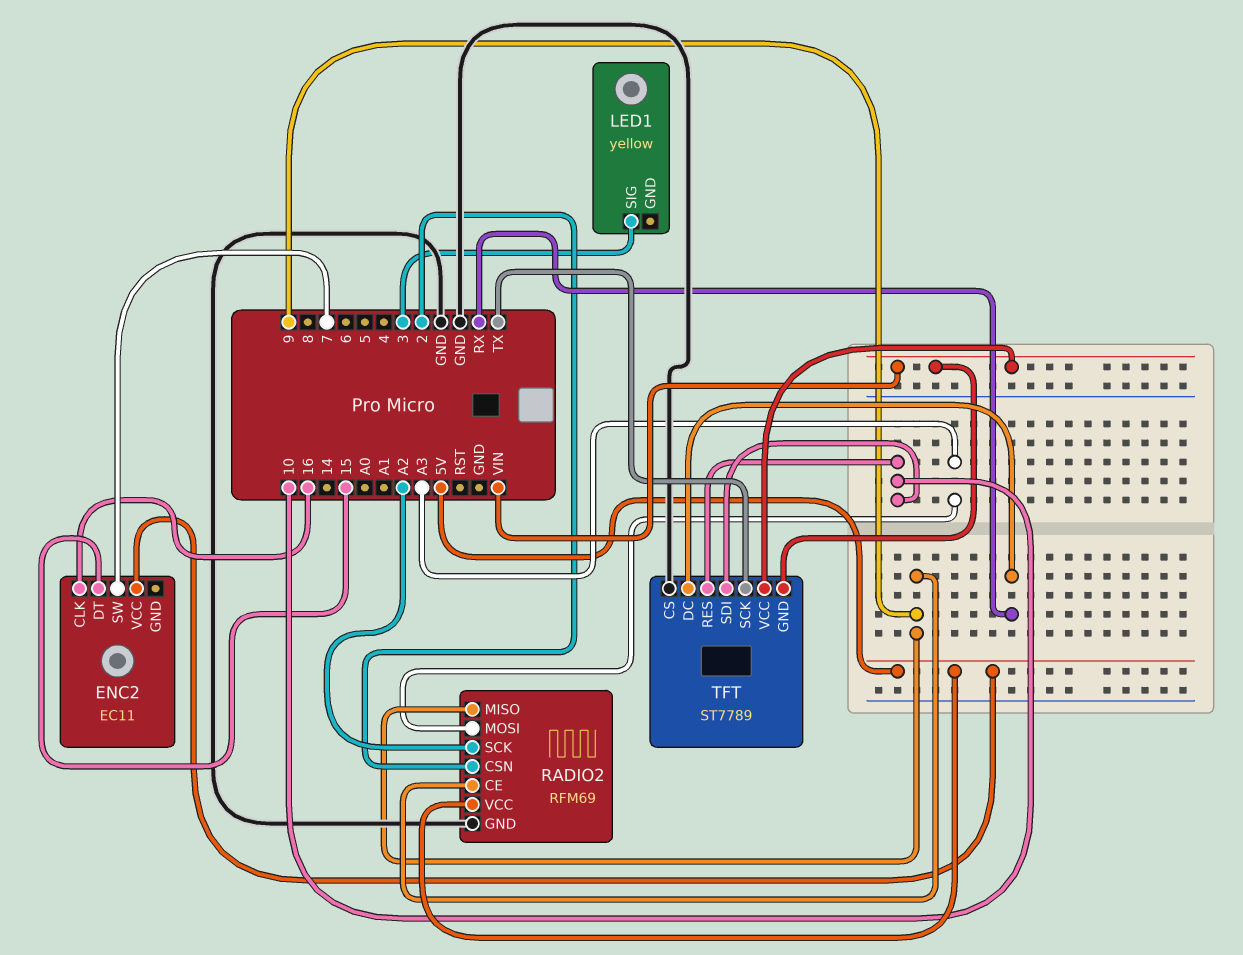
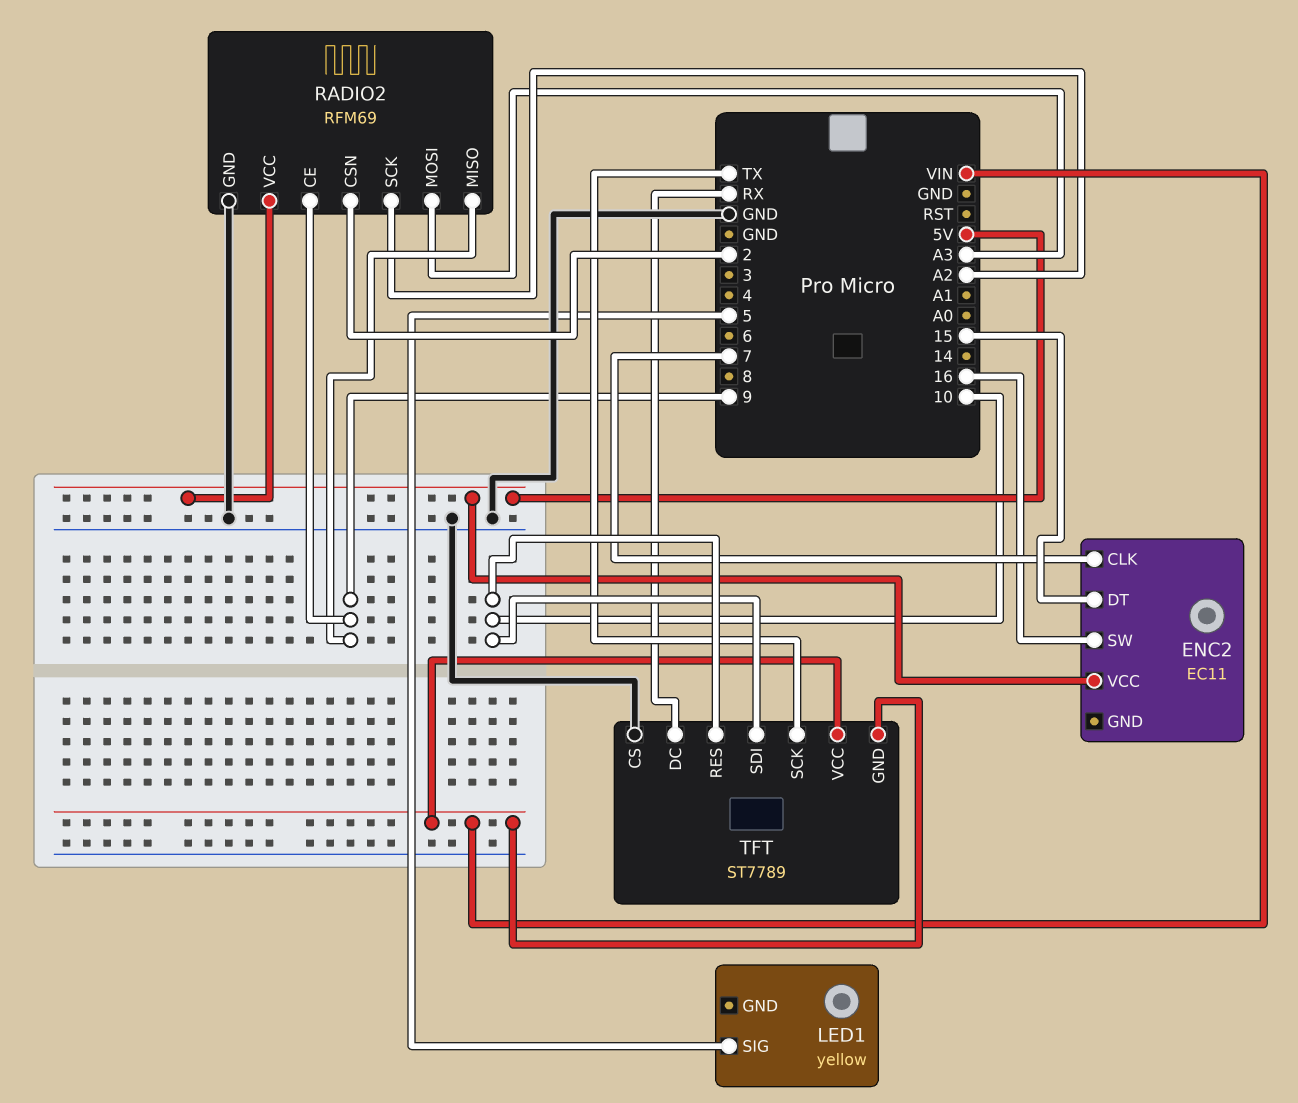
ENC2 pin CLK: 16 -> 7
ENC2 pin SW: 7 -> 16
LED1 pin SIG: 3 -> 5

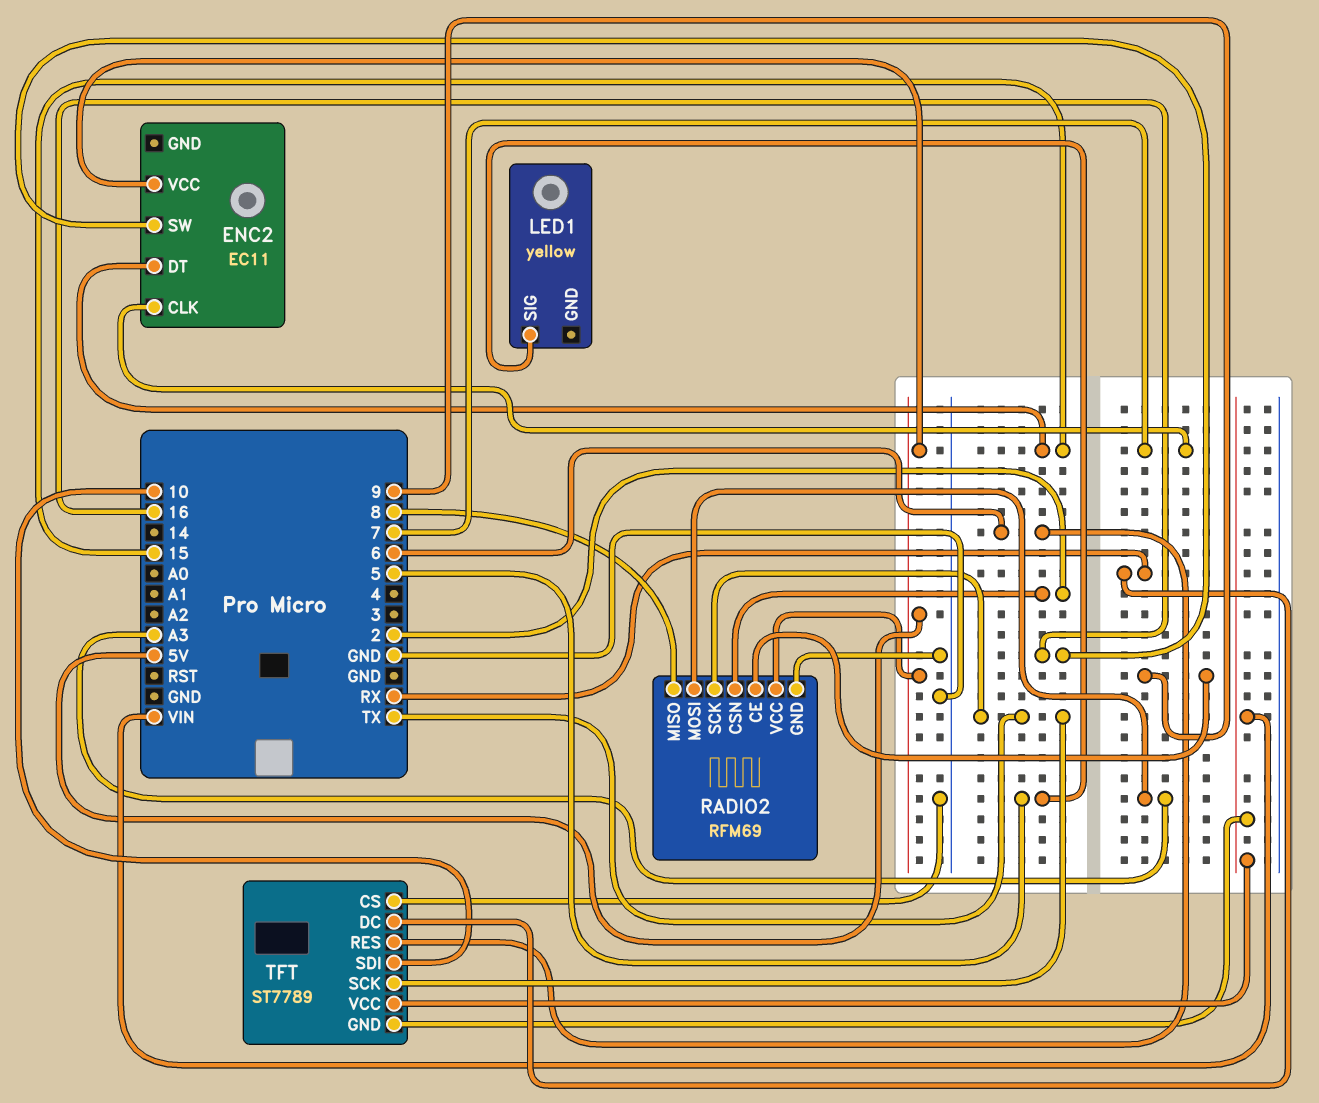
RADIO2 pin MISO: 9 -> 8
RADIO2 pin SCK: A2 -> TX
TFT pin RES: 10 -> 6

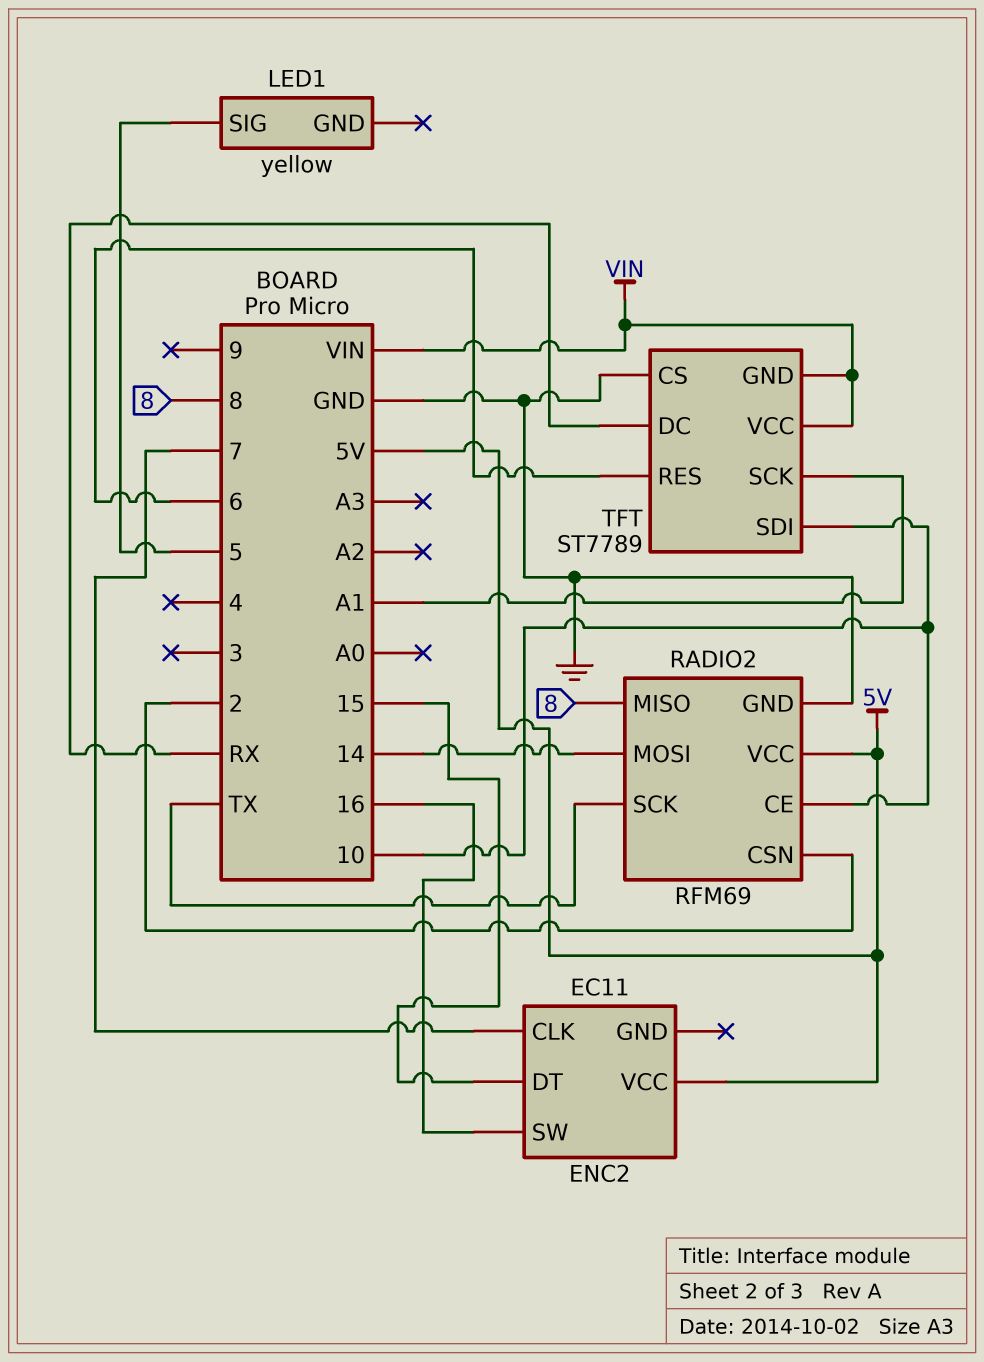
RADIO2 pin CE: 9 -> 10
RADIO2 pin MOSI: A3 -> 14
TFT pin SCK: TX -> A1

